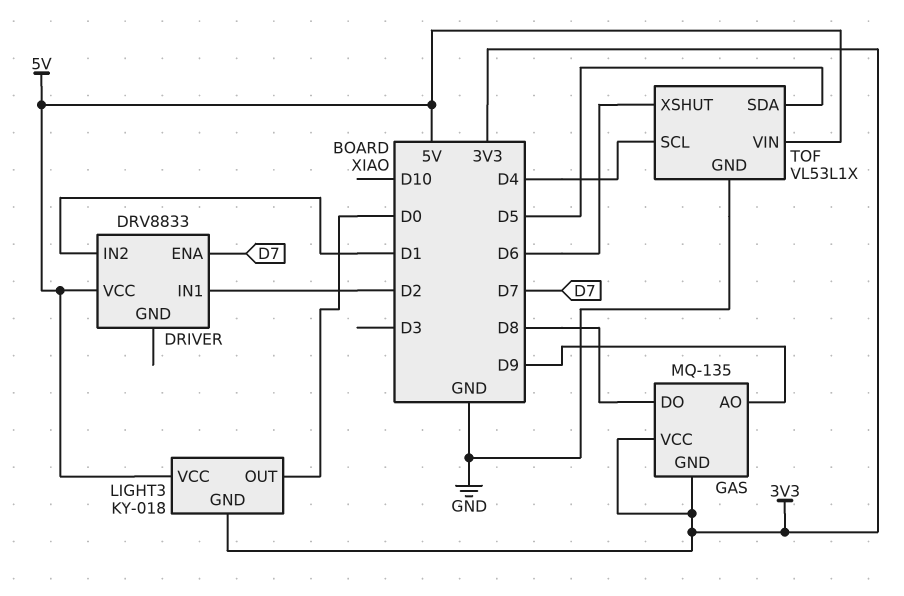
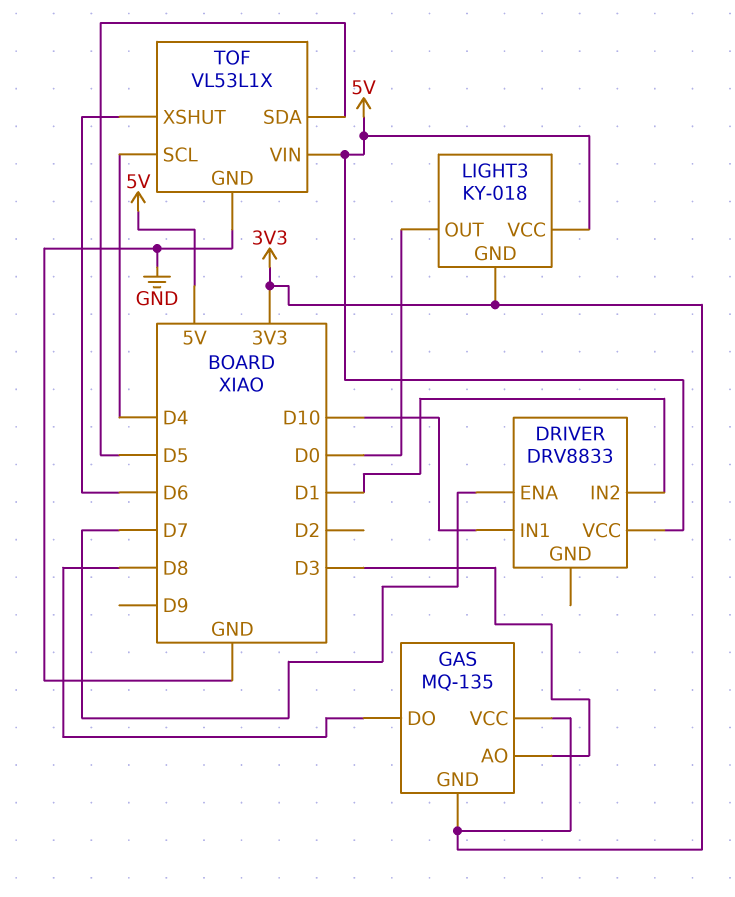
DRIVER pin IN1: D2 -> D10
GAS pin AO: D9 -> D3

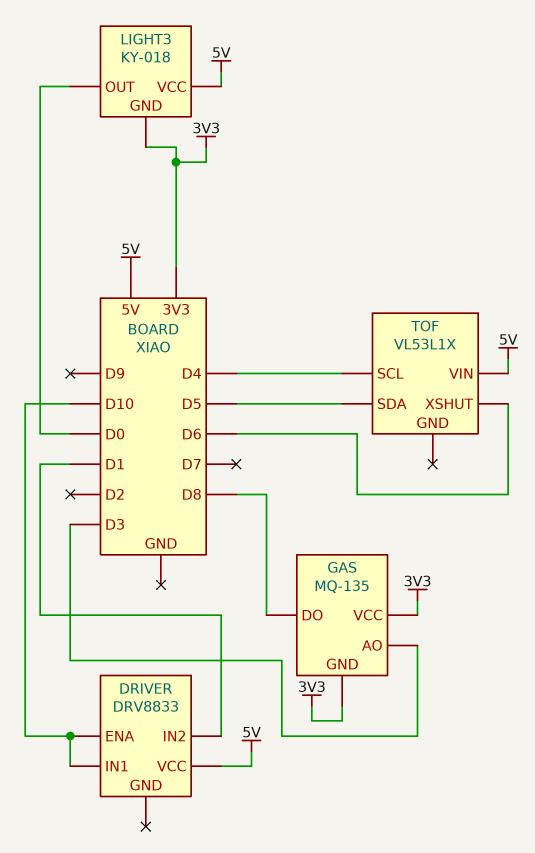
DRIVER pin ENA: D7 -> D10
TOF pin GND: GND -> none

